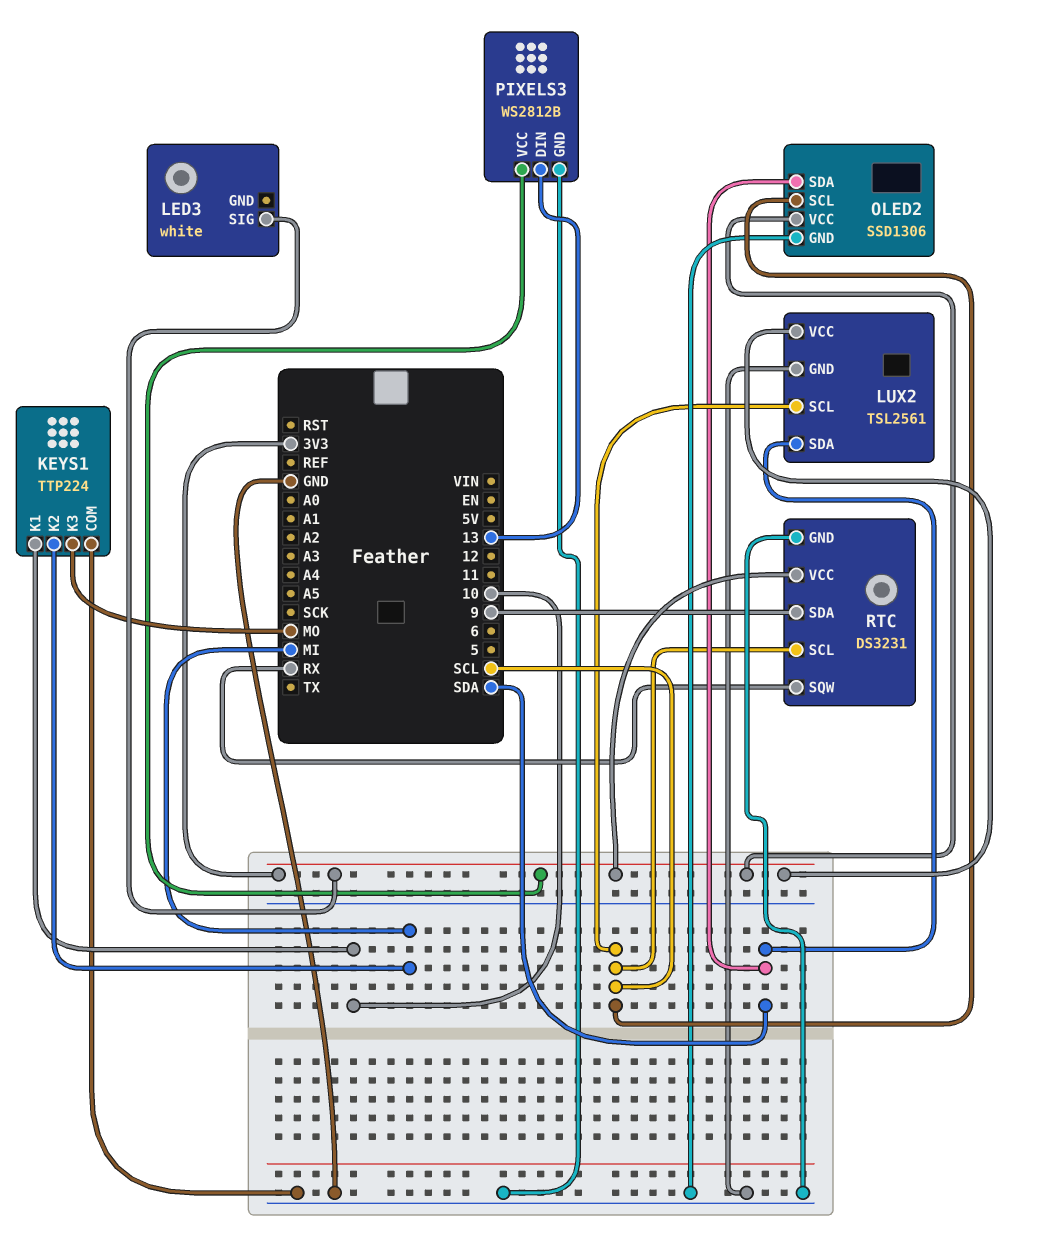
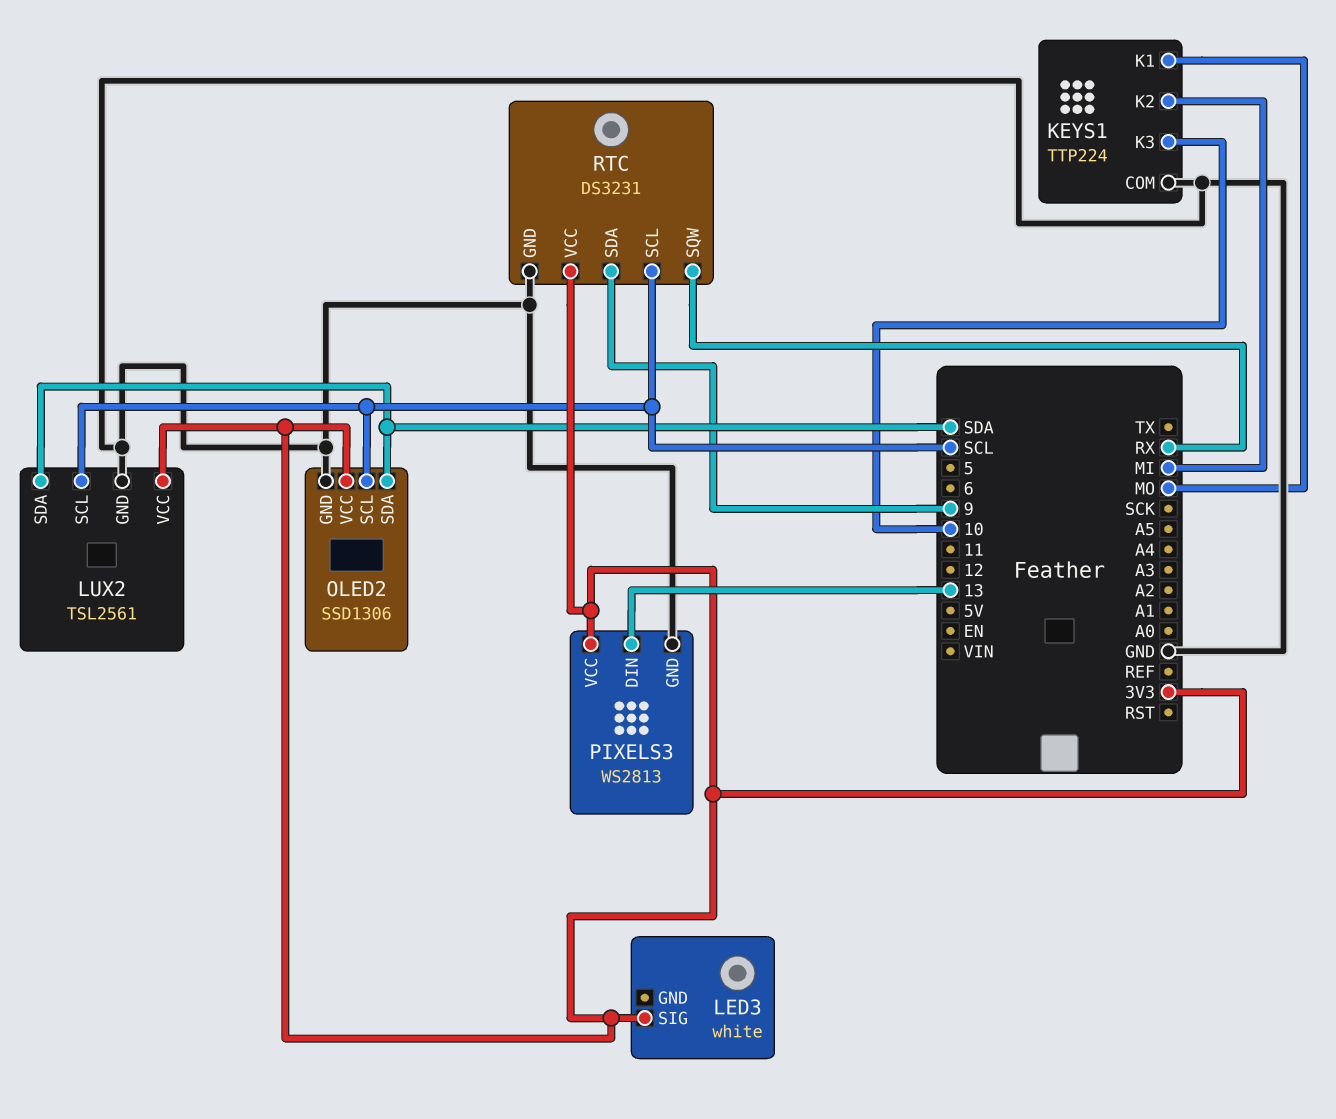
KEYS1 pin K1: 10 -> MO
KEYS1 pin K3: MO -> 10
PIXELS3: WS2812B -> WS2813

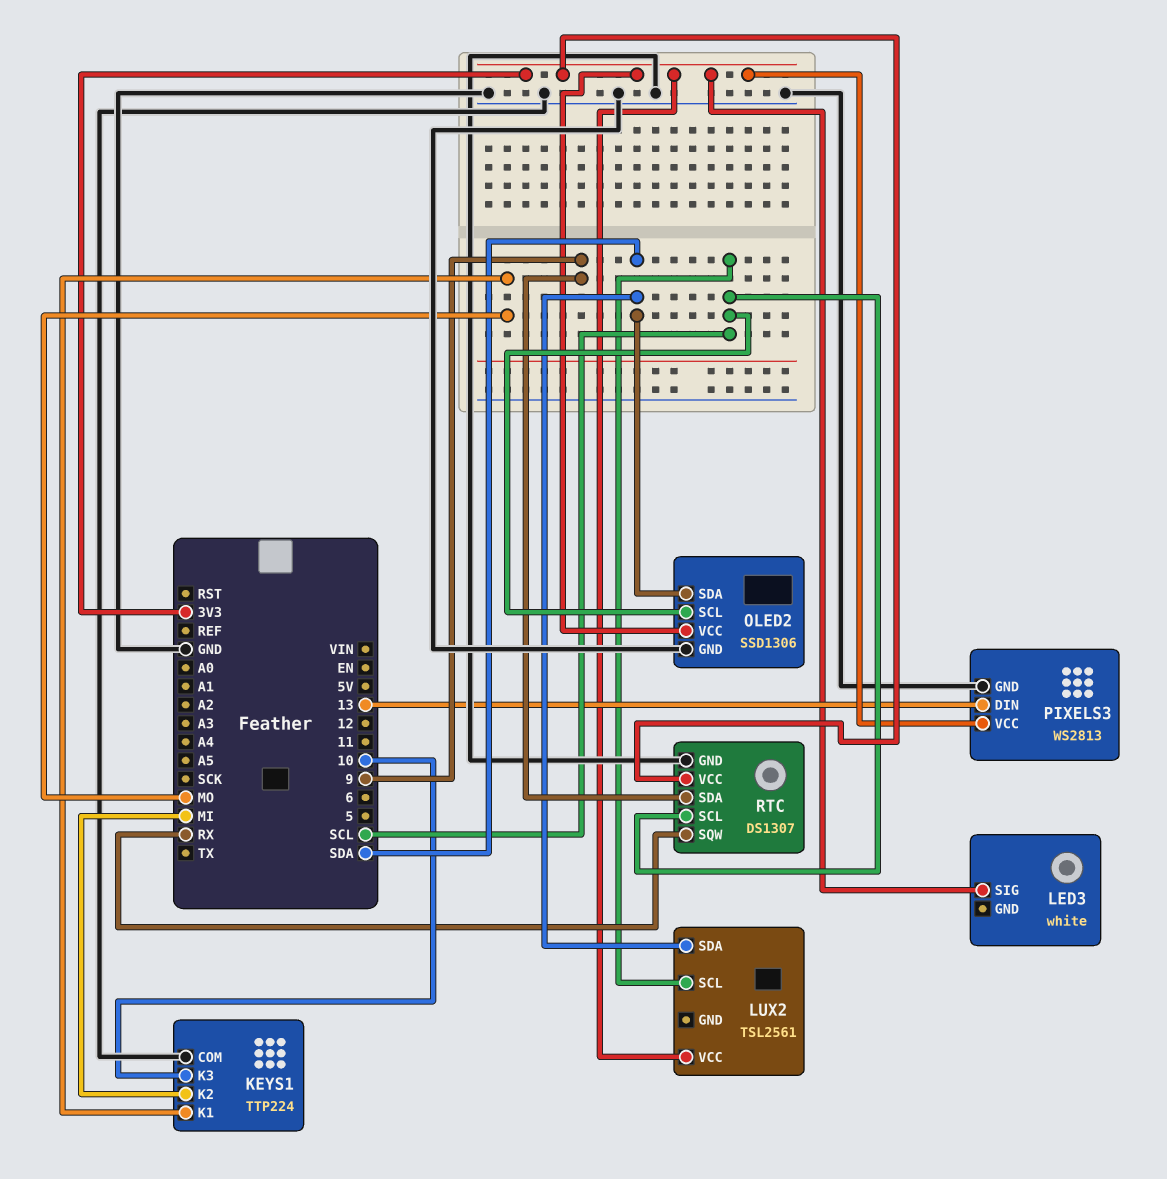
LUX2 pin GND: GND -> none
RTC: DS3231 -> DS1307

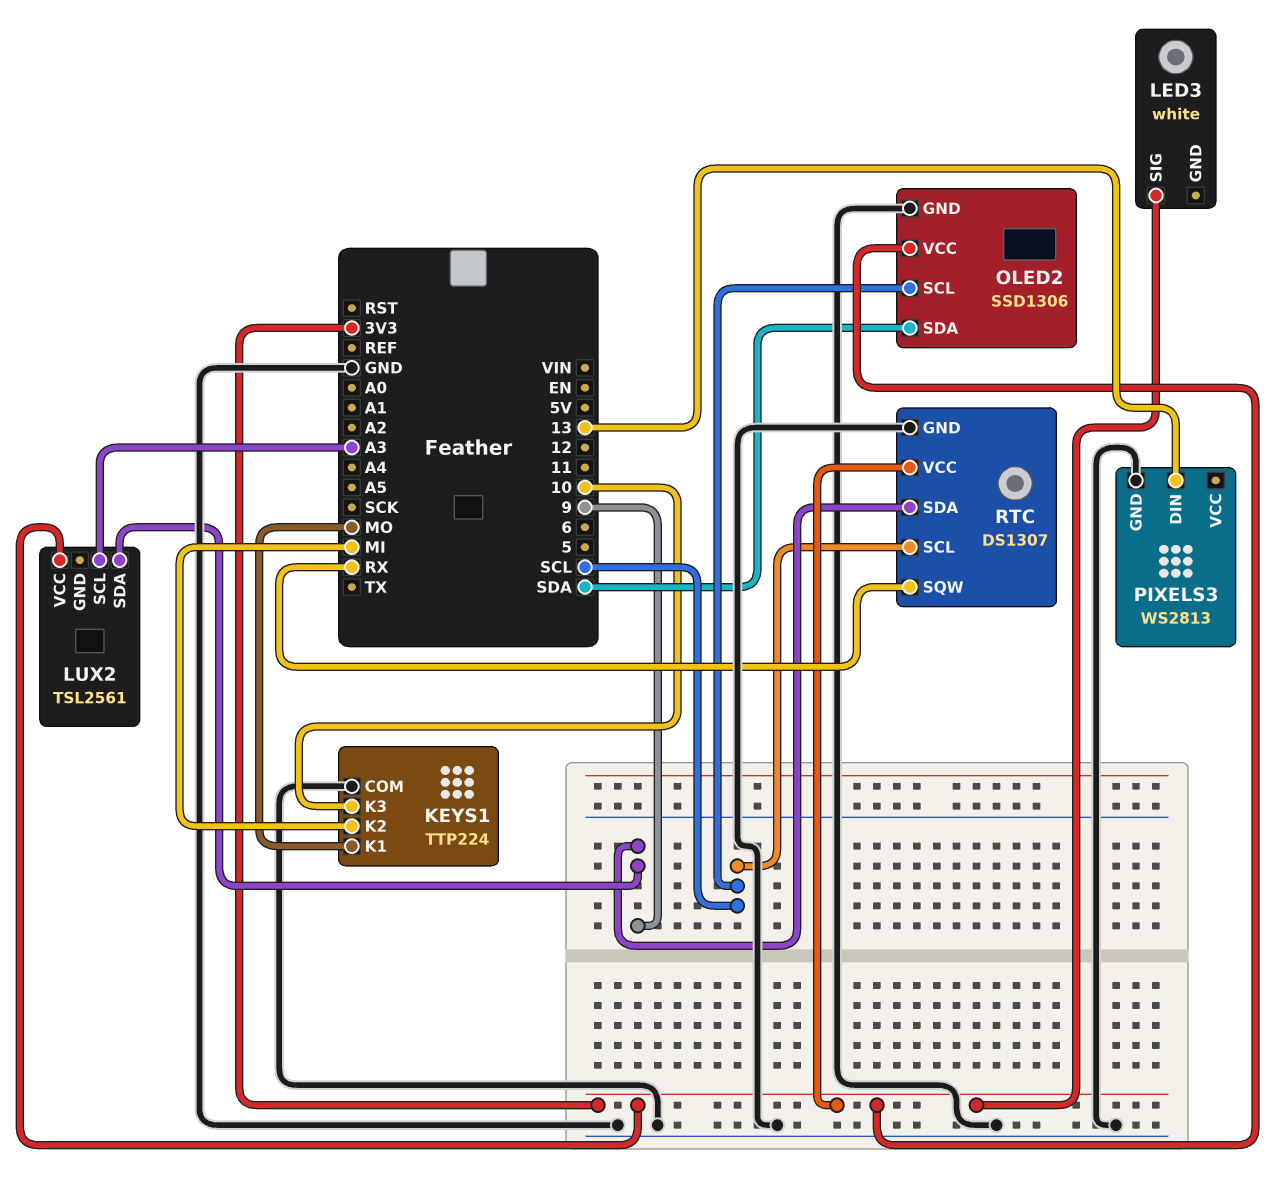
LUX2 pin SCL: SCL -> A3
LUX2 pin SDA: SDA -> 9
PIXELS3 pin VCC: 3V3 -> none

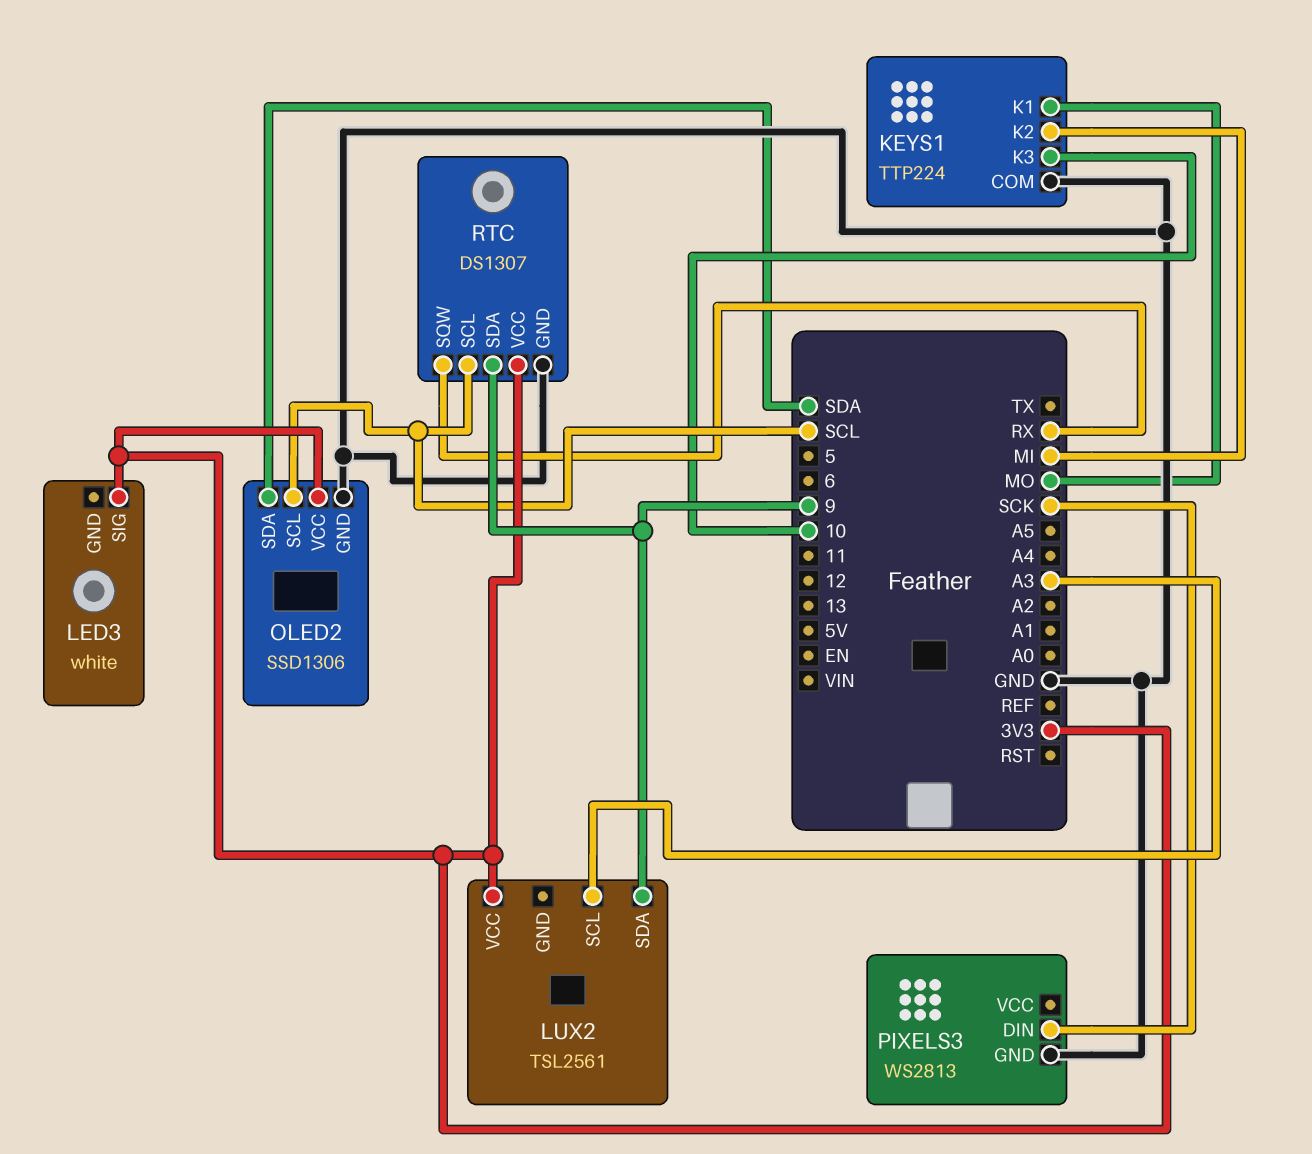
PIXELS3 pin DIN: 13 -> SCK

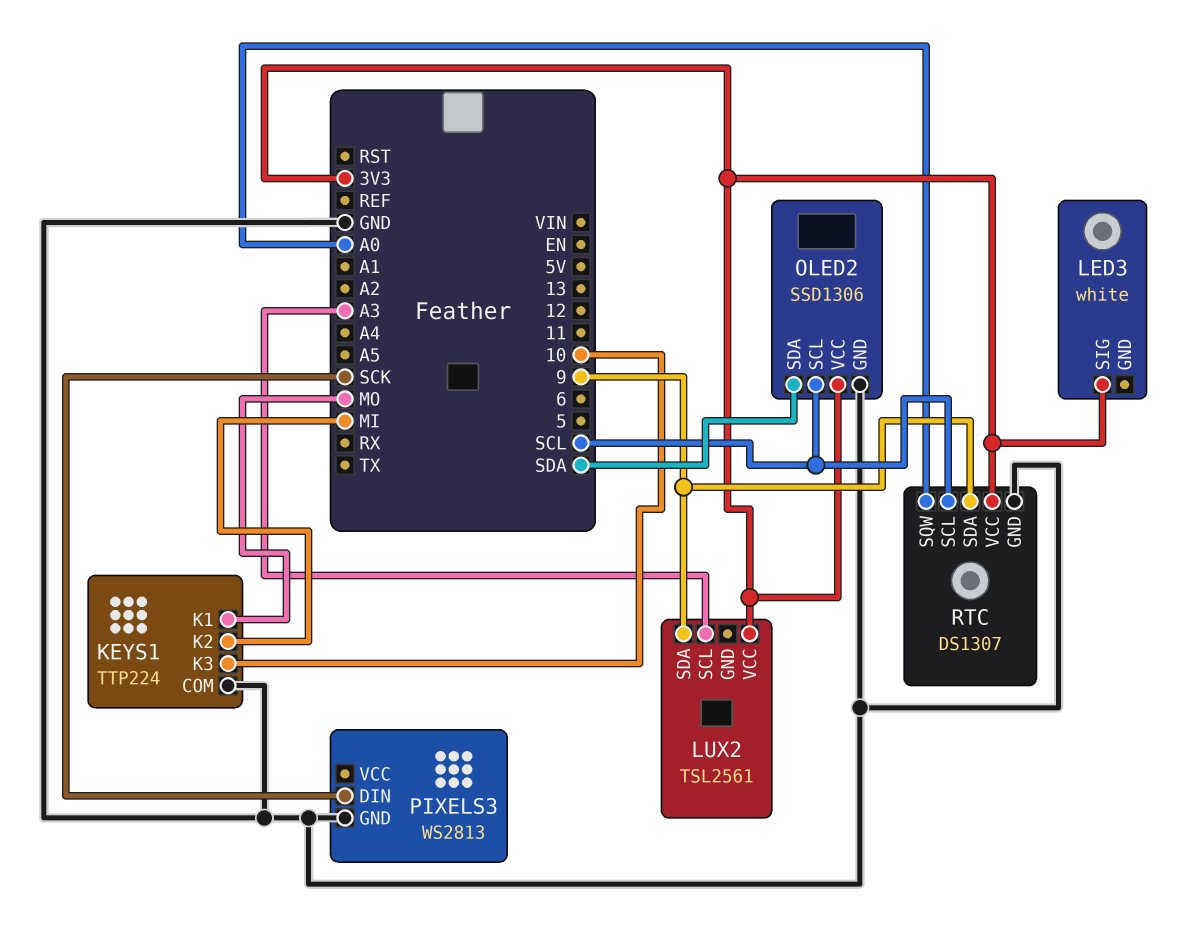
RTC pin SQW: RX -> A0

